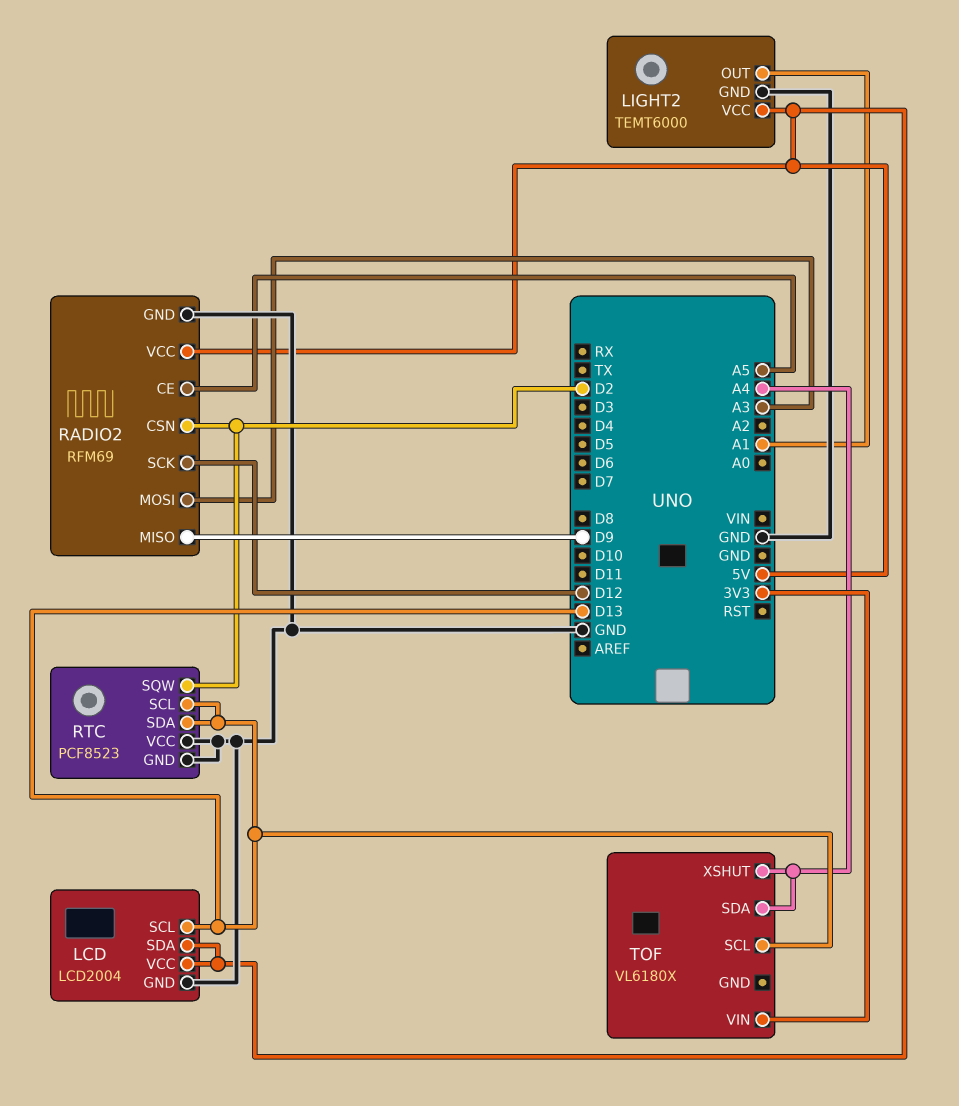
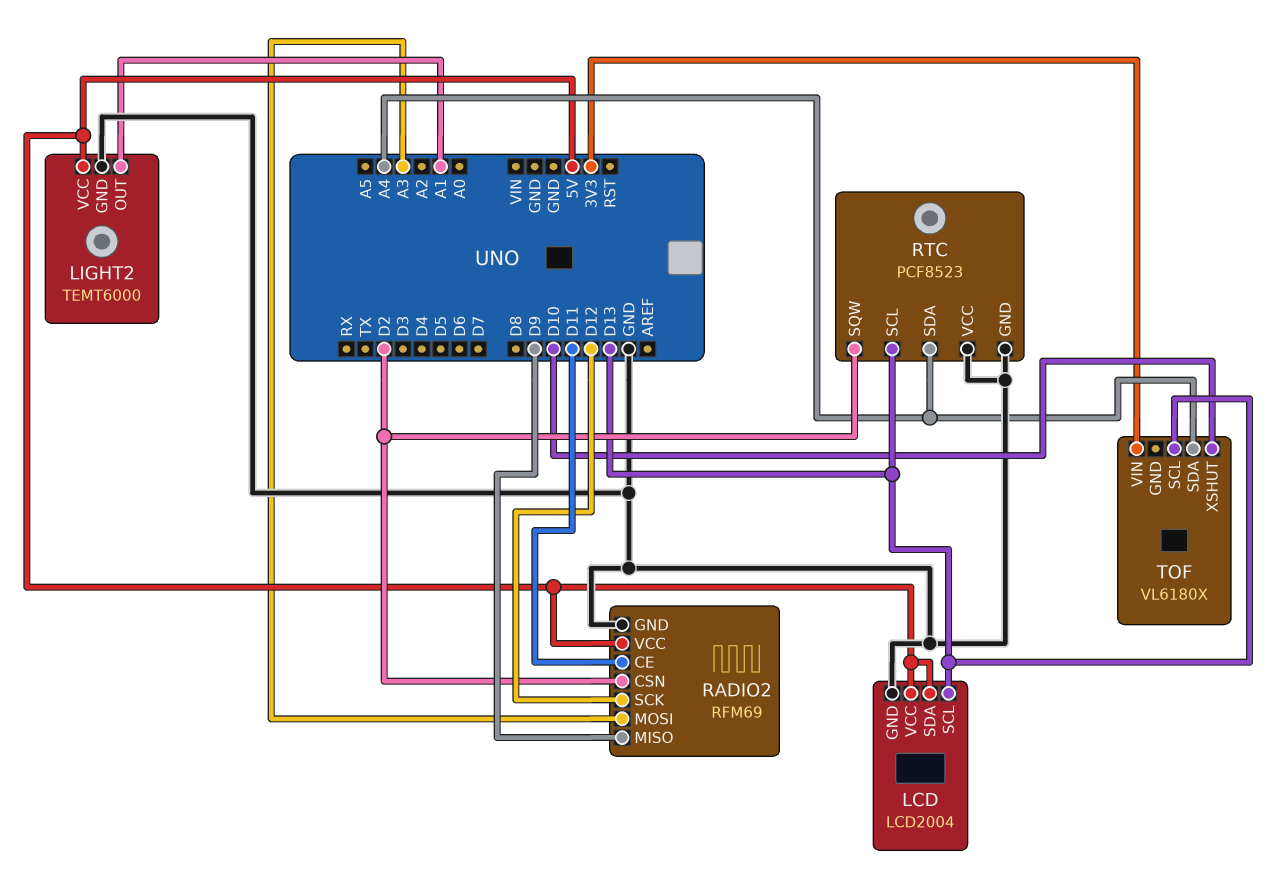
RADIO2 pin CE: A5 -> D11
RTC pin SDA: D13 -> A4
TOF pin XSHUT: A4 -> D10

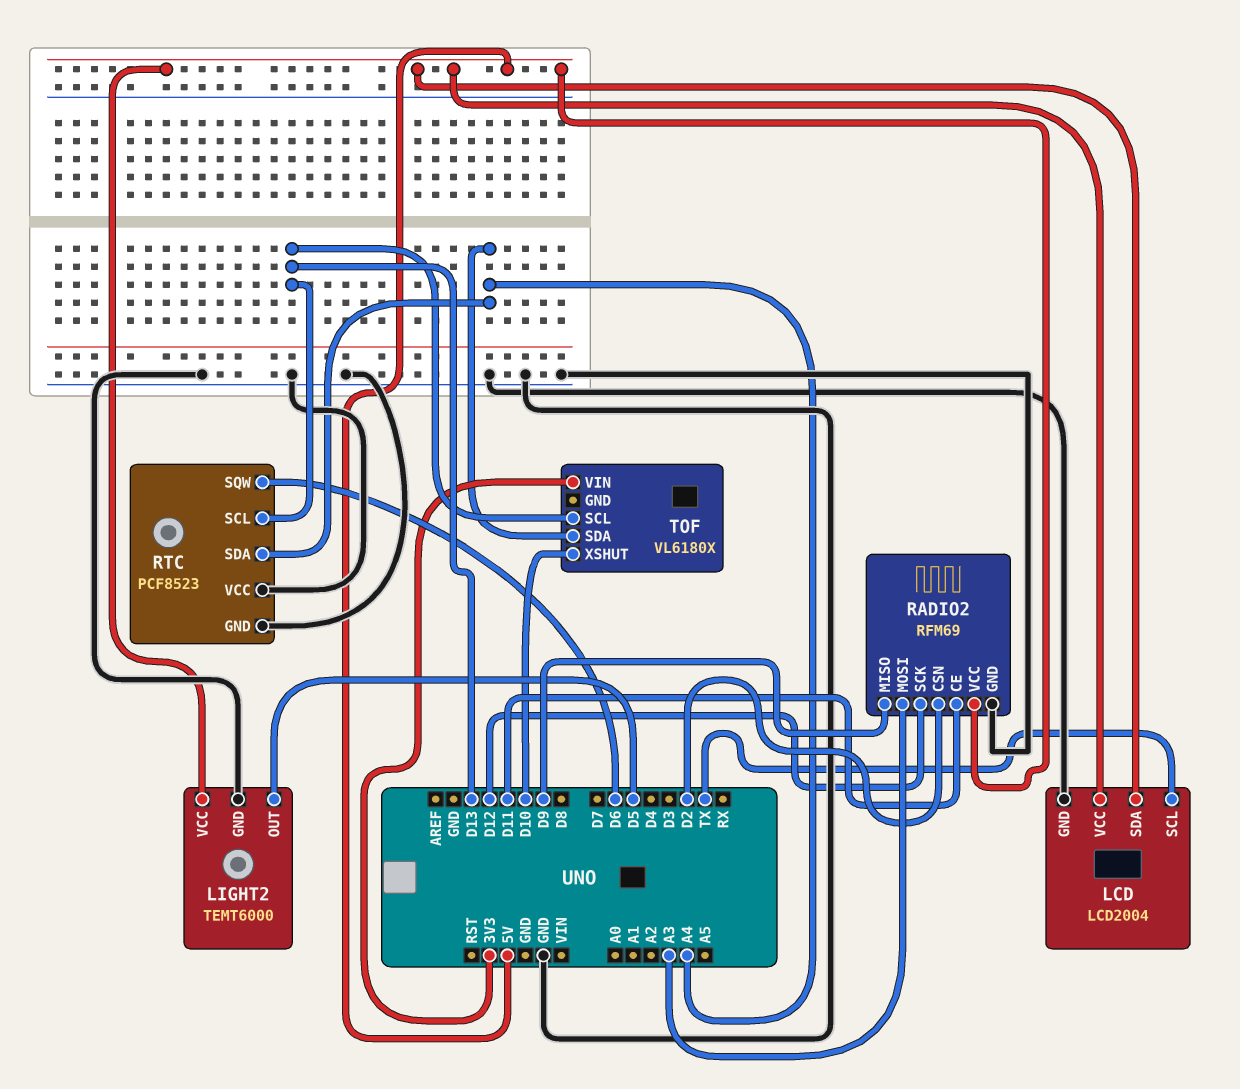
LCD pin SCL: D13 -> TX
LIGHT2 pin OUT: A1 -> D5
RTC pin SQW: D2 -> D6

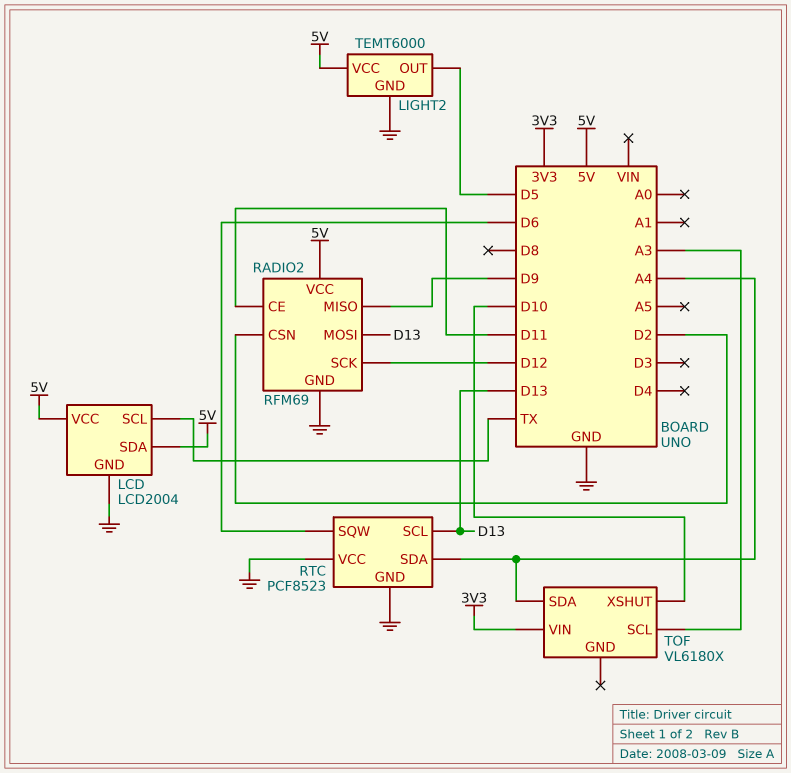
RADIO2 pin MOSI: A3 -> D13
TOF pin SCL: D13 -> A3

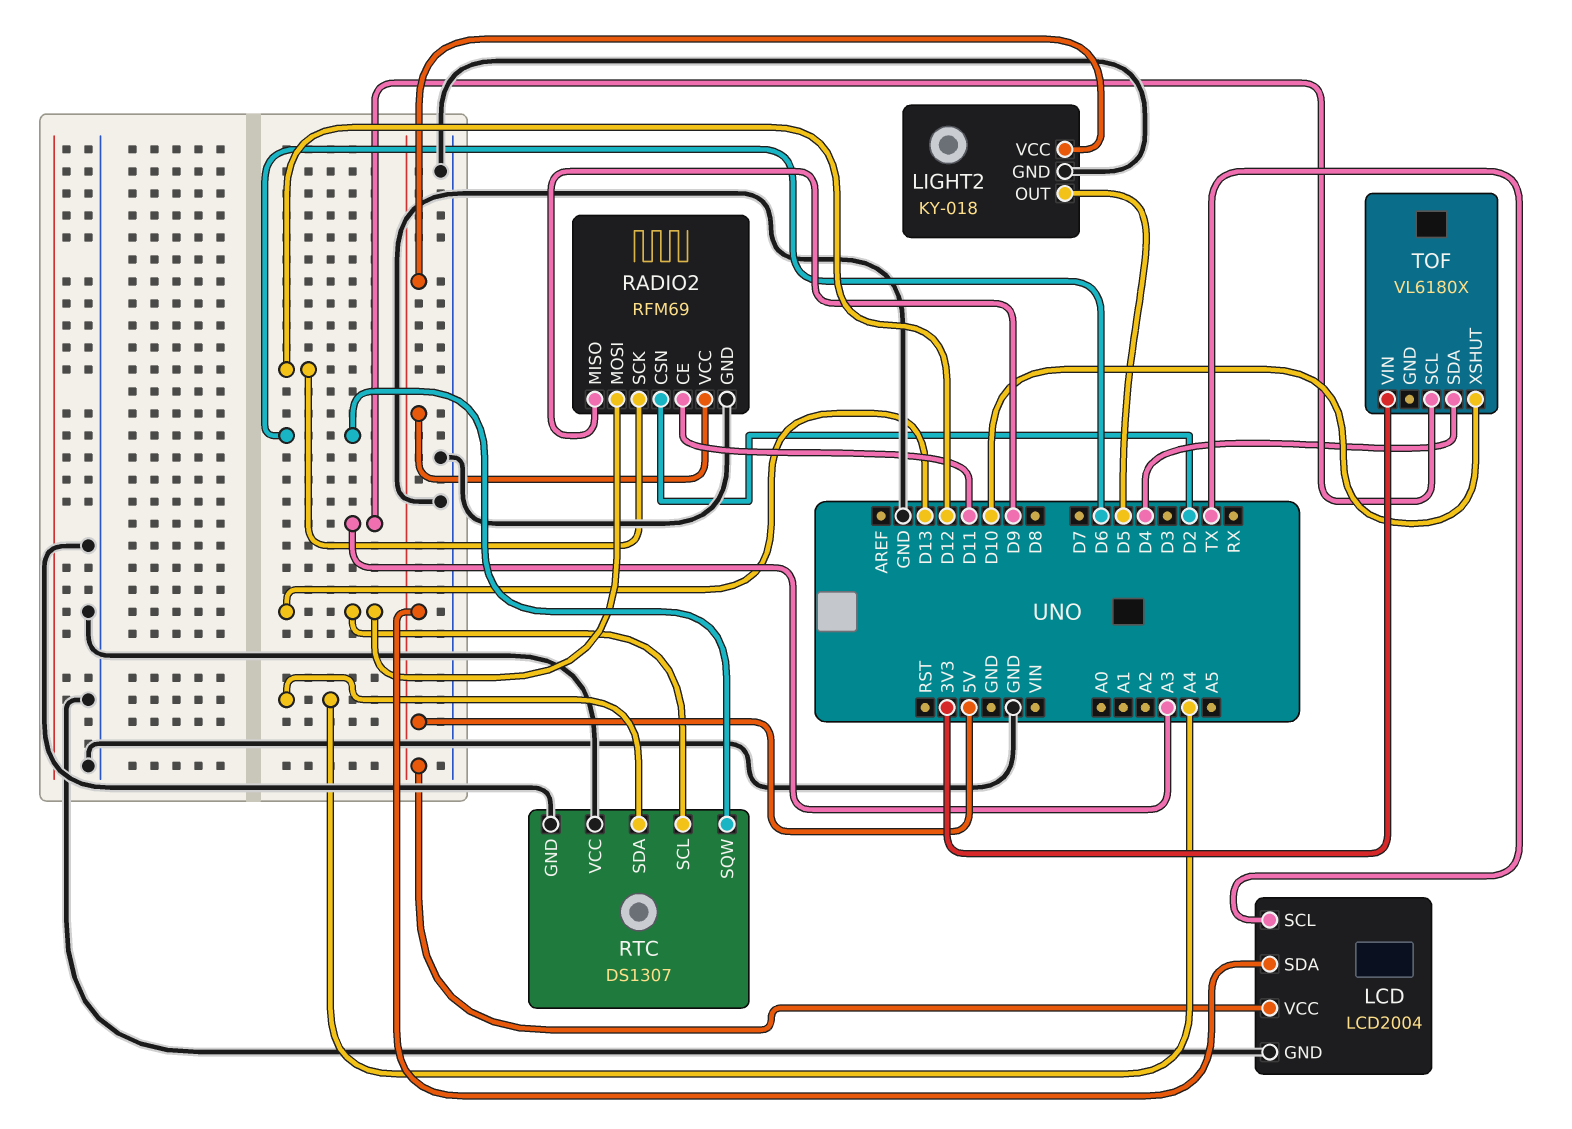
LIGHT2: TEMT6000 -> KY-018
RTC: PCF8523 -> DS1307
TOF pin SDA: A4 -> D4

